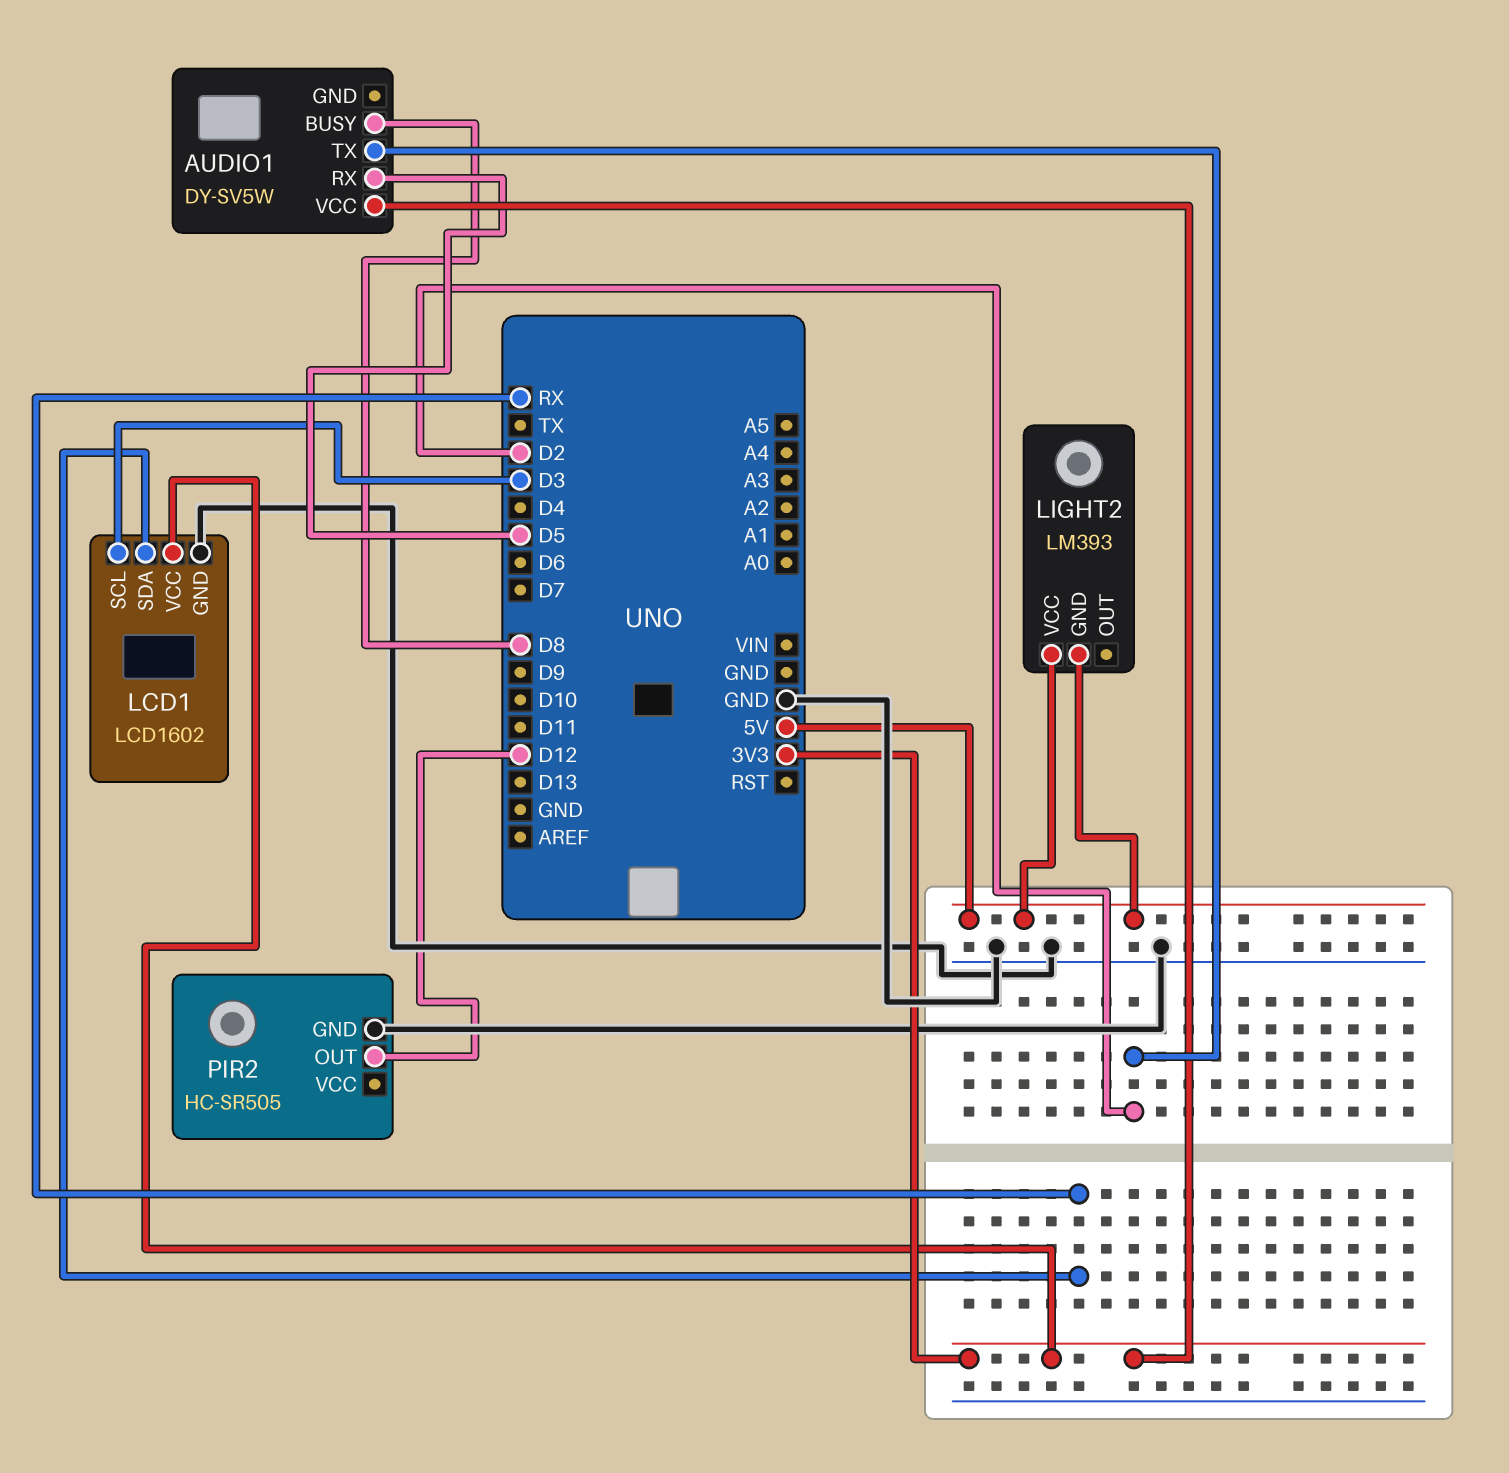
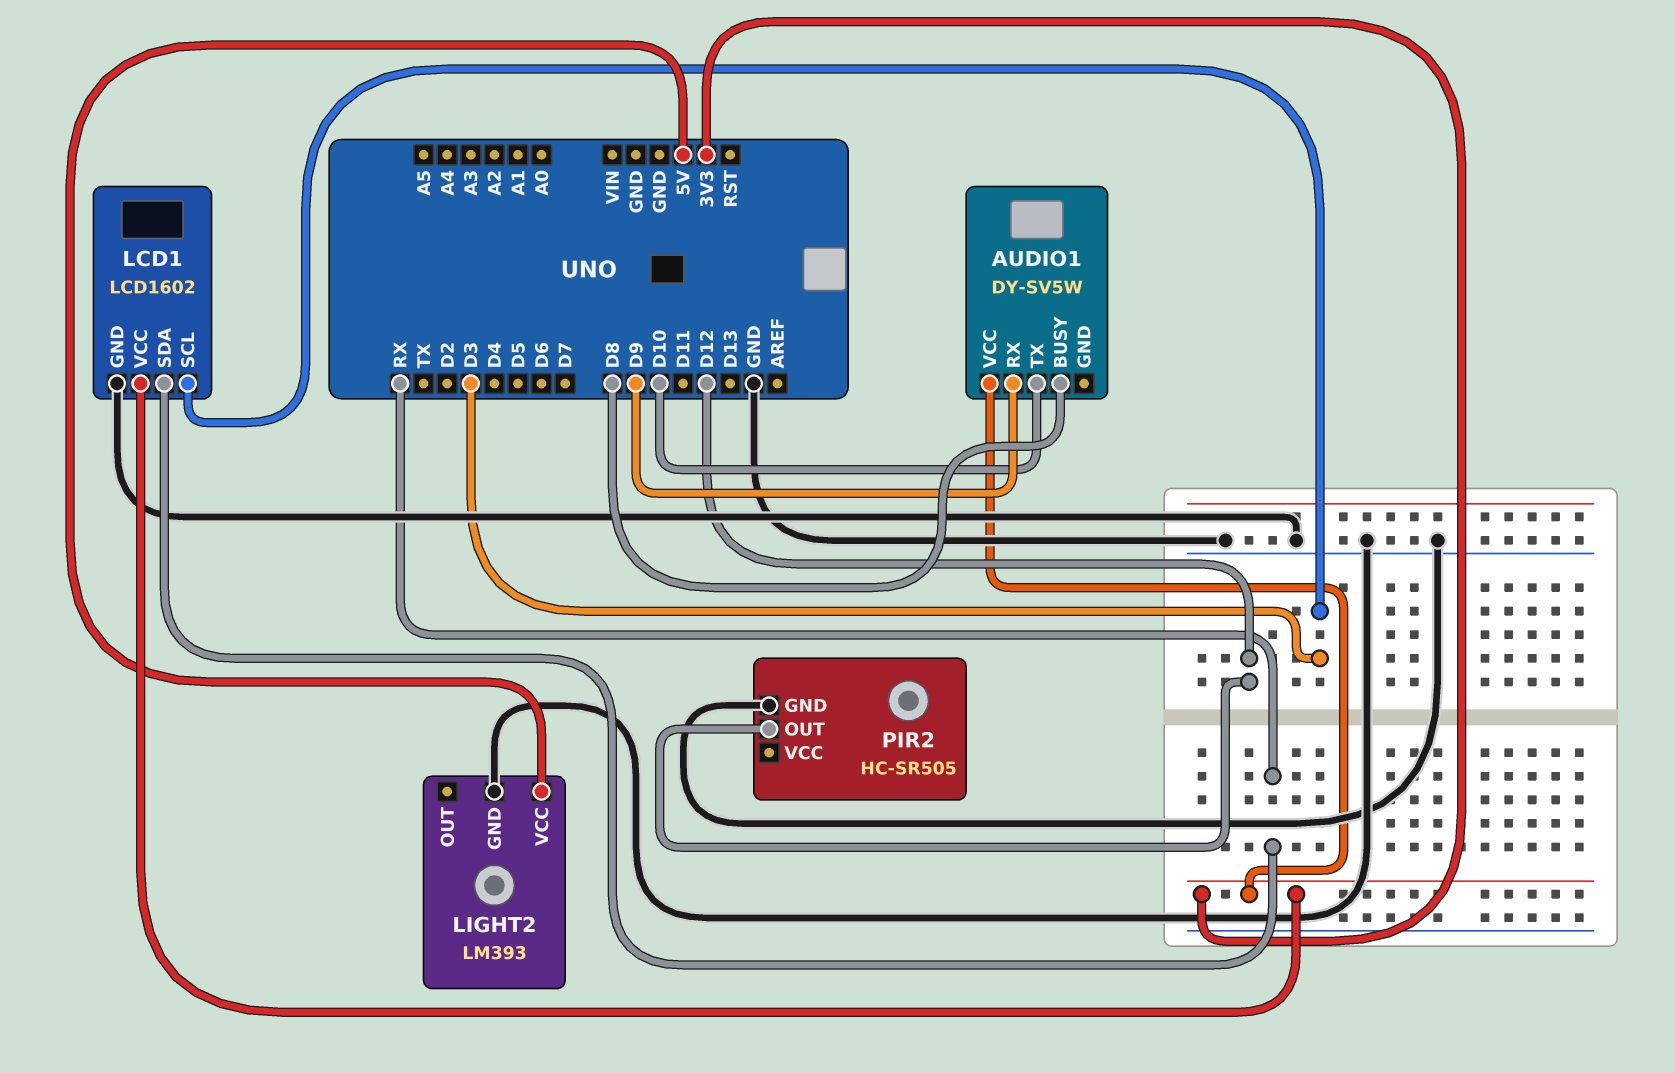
AUDIO1 pin RX: D5 -> D9
AUDIO1 pin TX: D2 -> D10
LIGHT2 pin GND: 5V -> GND

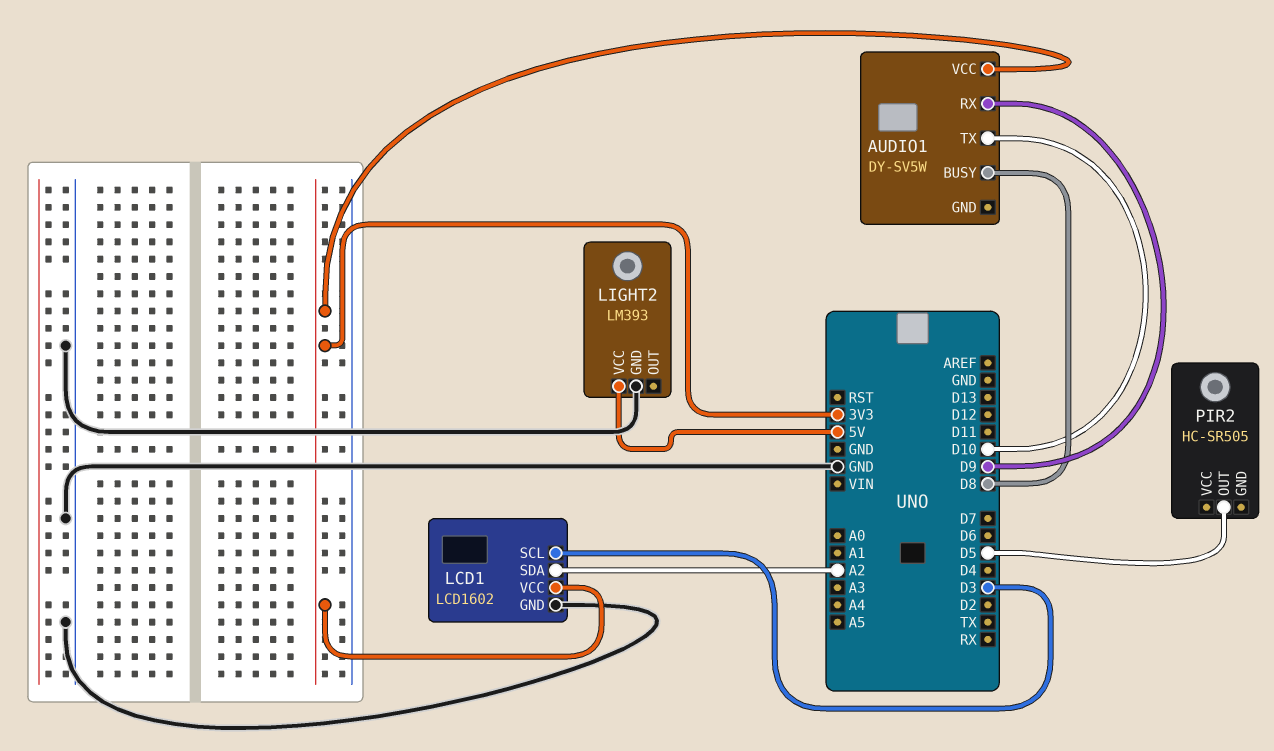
LCD1 pin SDA: RX -> A2
PIR2 pin GND: GND -> none
PIR2 pin OUT: D12 -> D5

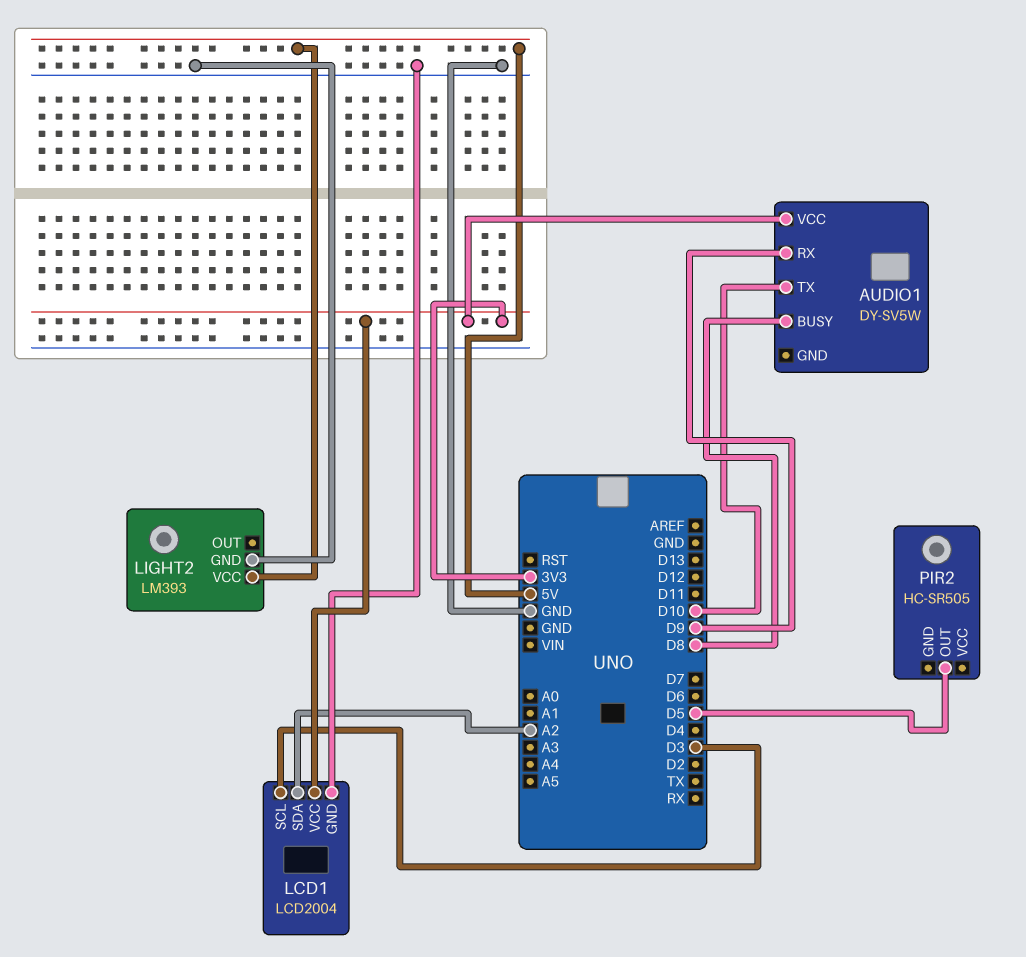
LCD1: LCD1602 -> LCD2004

